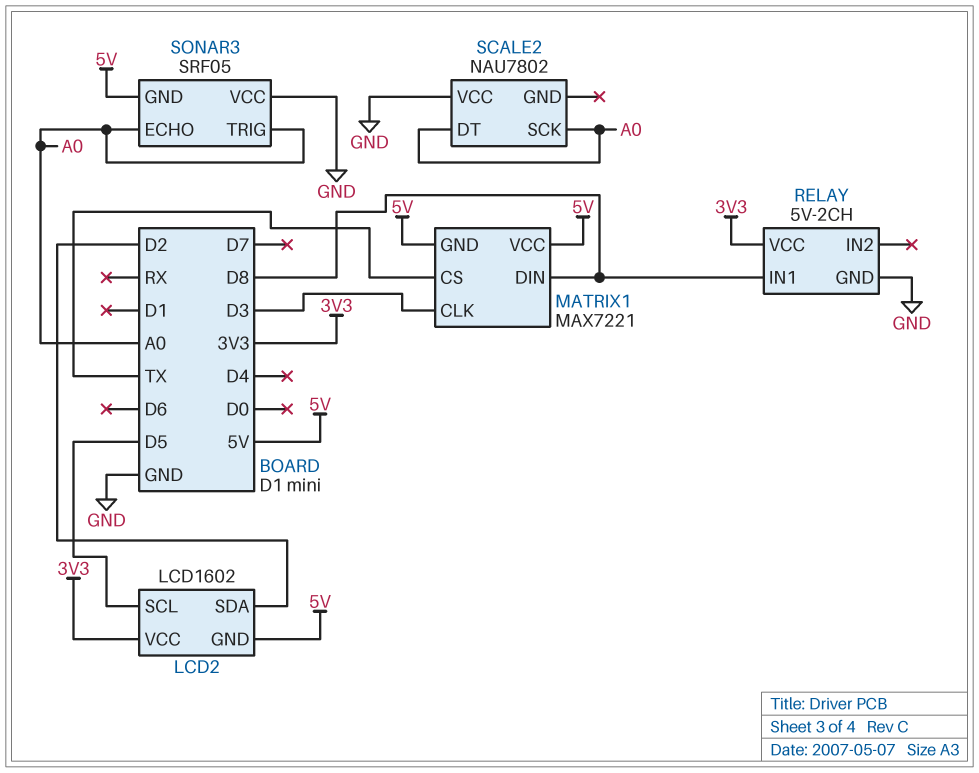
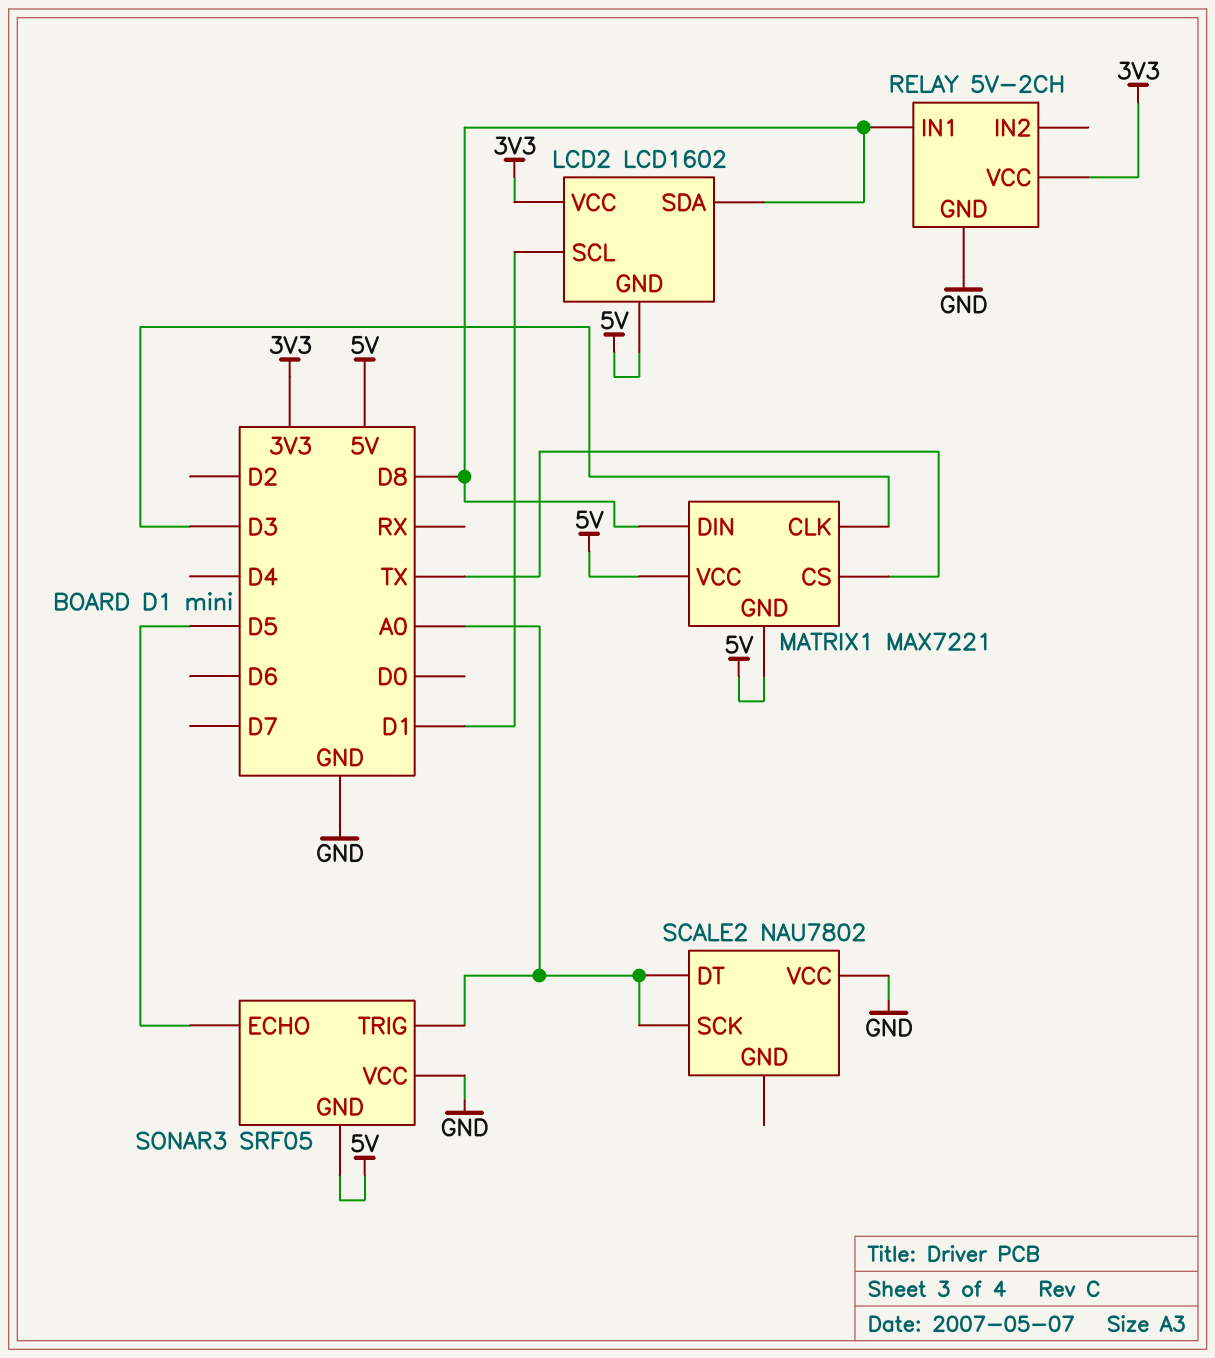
LCD2 pin SCL: D5 -> D1
LCD2 pin SDA: D2 -> D8
SONAR3 pin ECHO: A0 -> D5

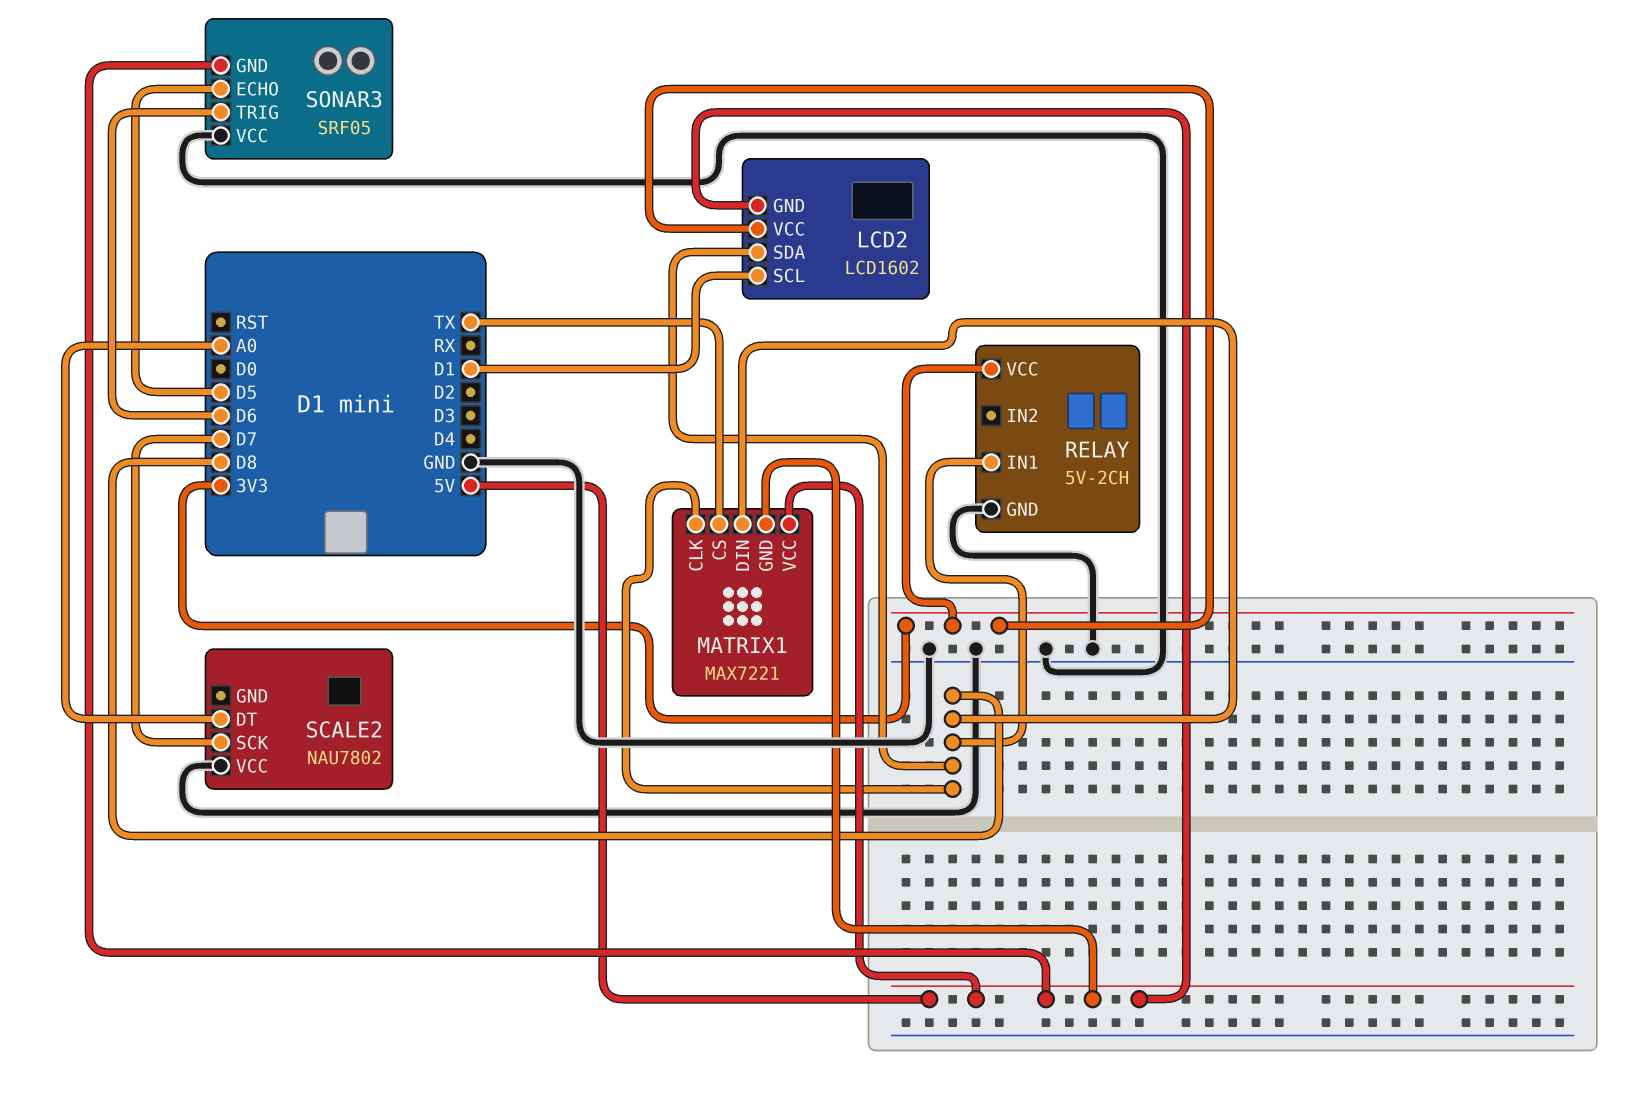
MATRIX1 pin CLK: D3 -> D8
SCALE2 pin SCK: A0 -> D7
SONAR3 pin TRIG: A0 -> D6

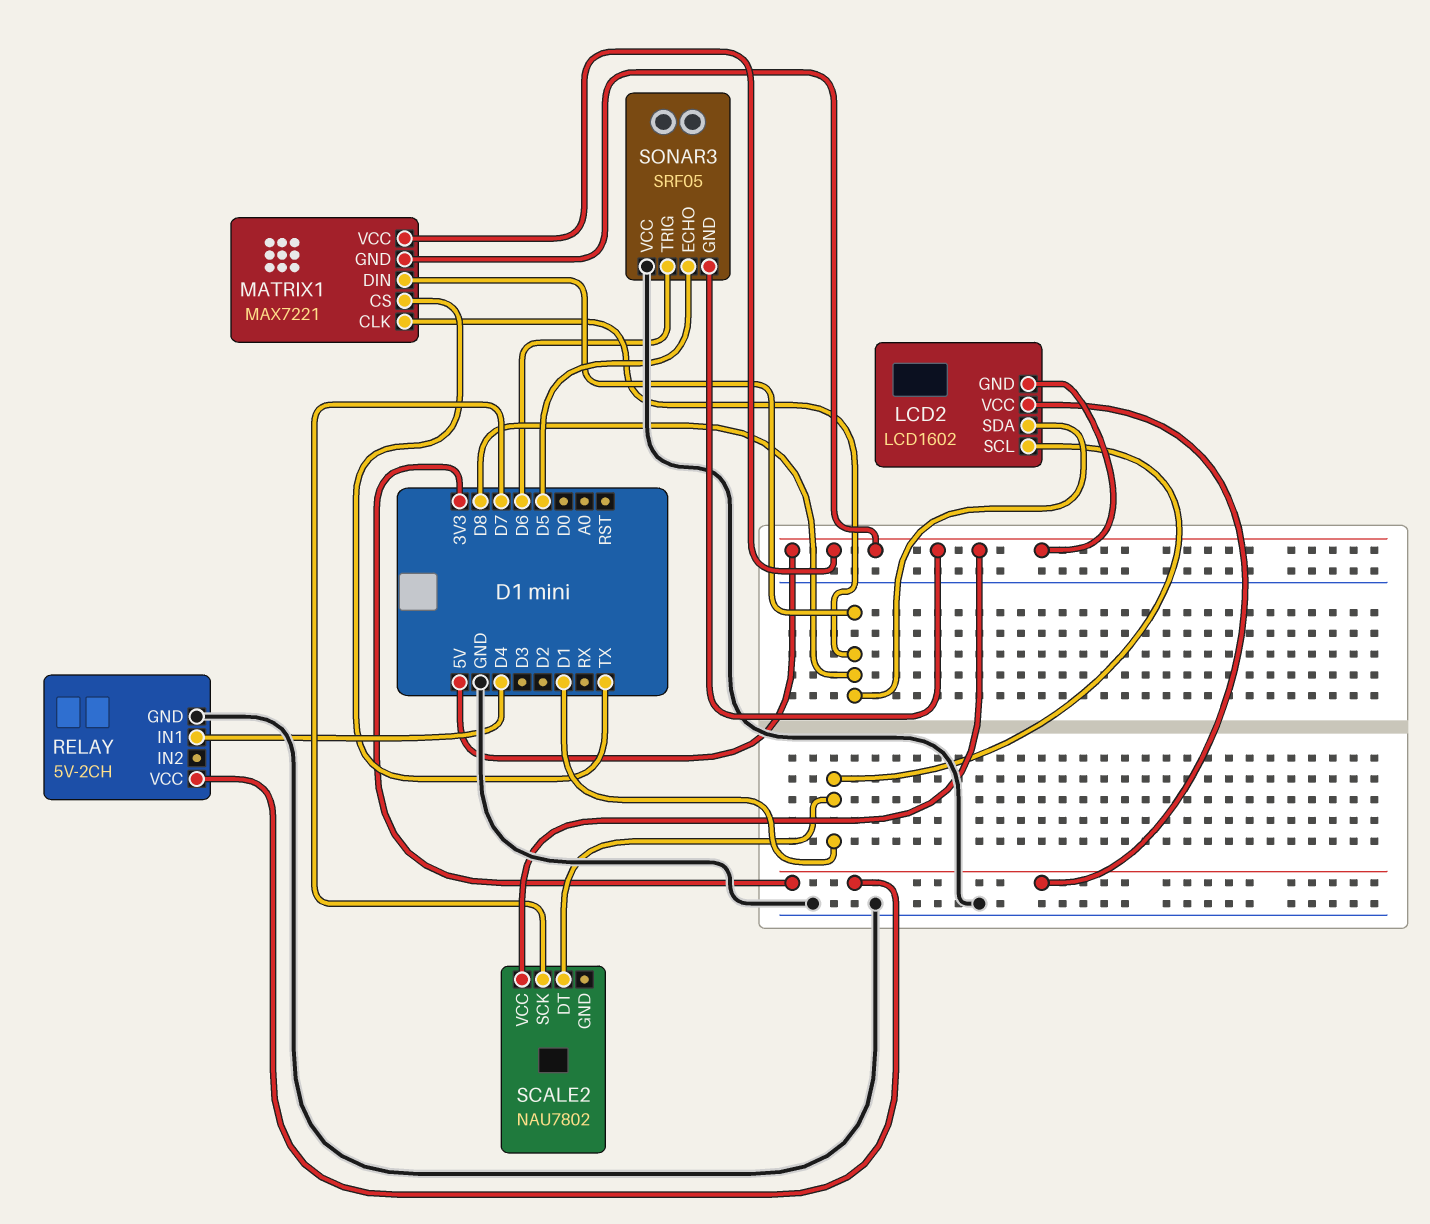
RELAY pin IN1: D8 -> D4
SCALE2 pin DT: A0 -> D1
SCALE2 pin VCC: GND -> 5V

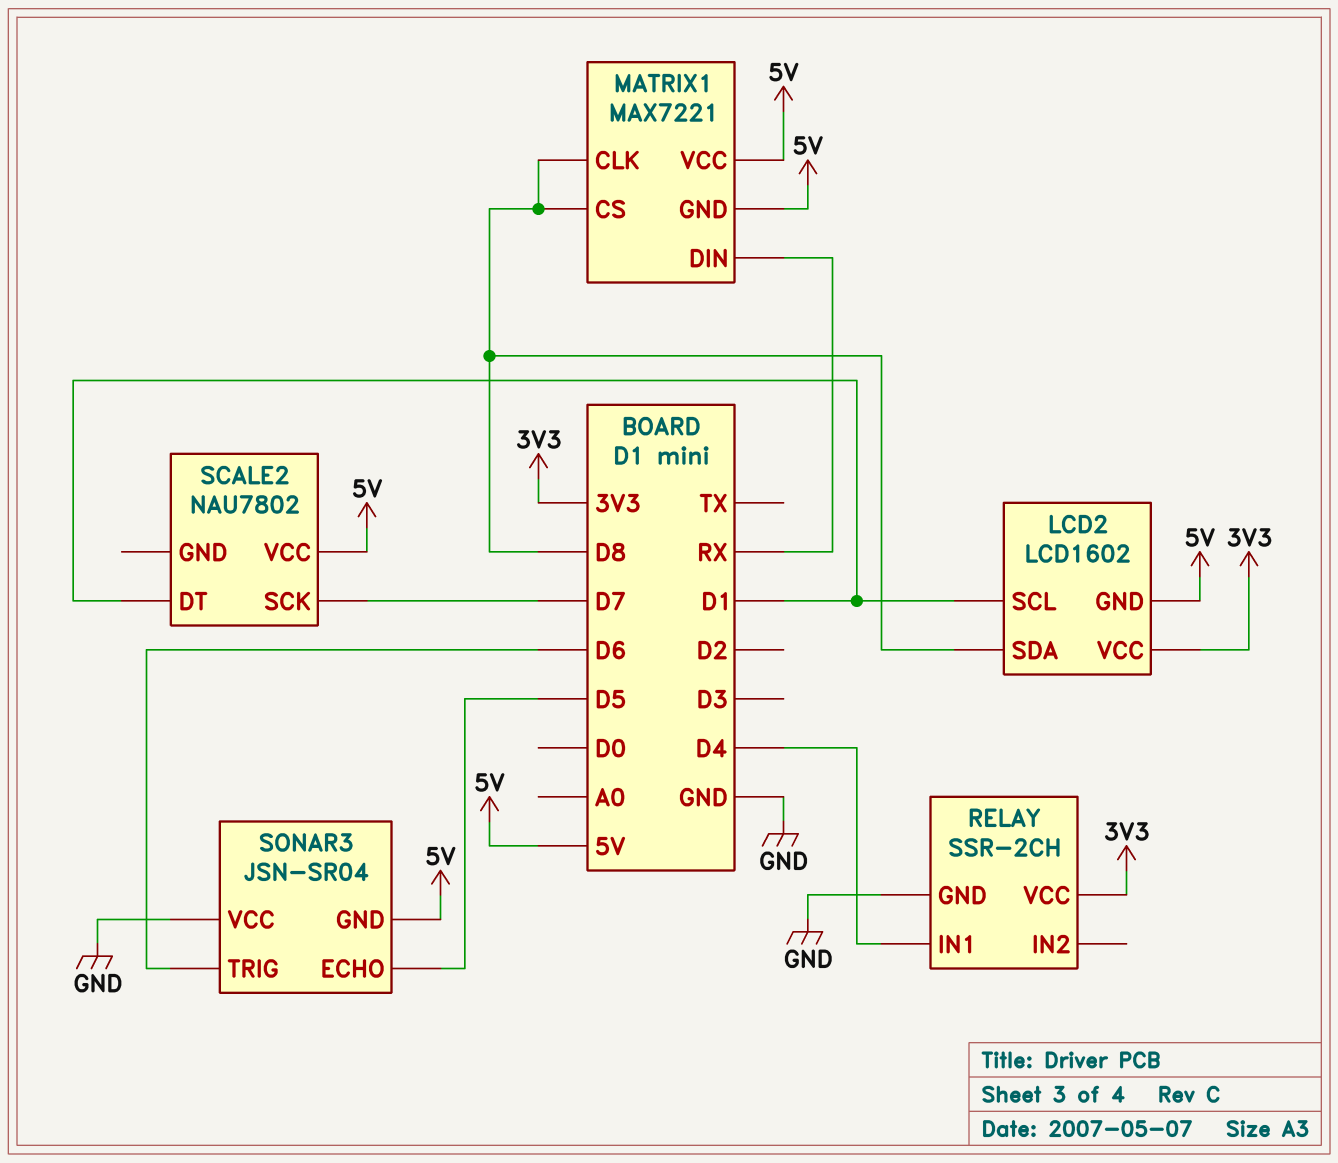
MATRIX1 pin CS: TX -> D8
MATRIX1 pin DIN: D8 -> RX
RELAY: 5V-2CH -> SSR-2CH
SONAR3: SRF05 -> JSN-SR04

